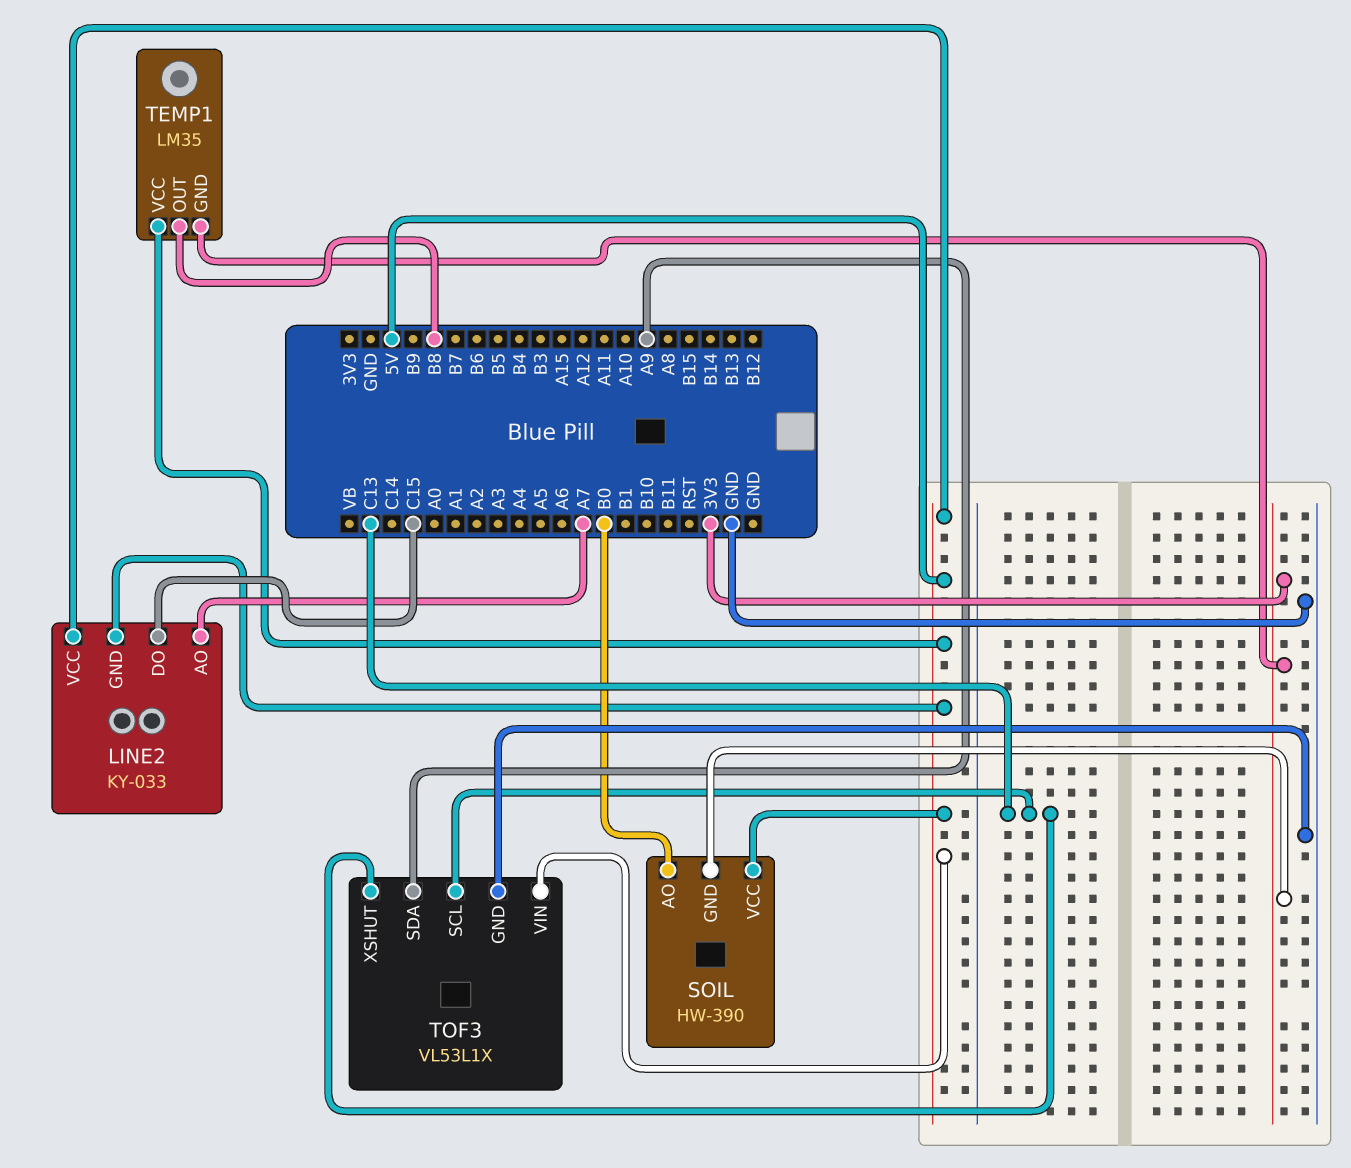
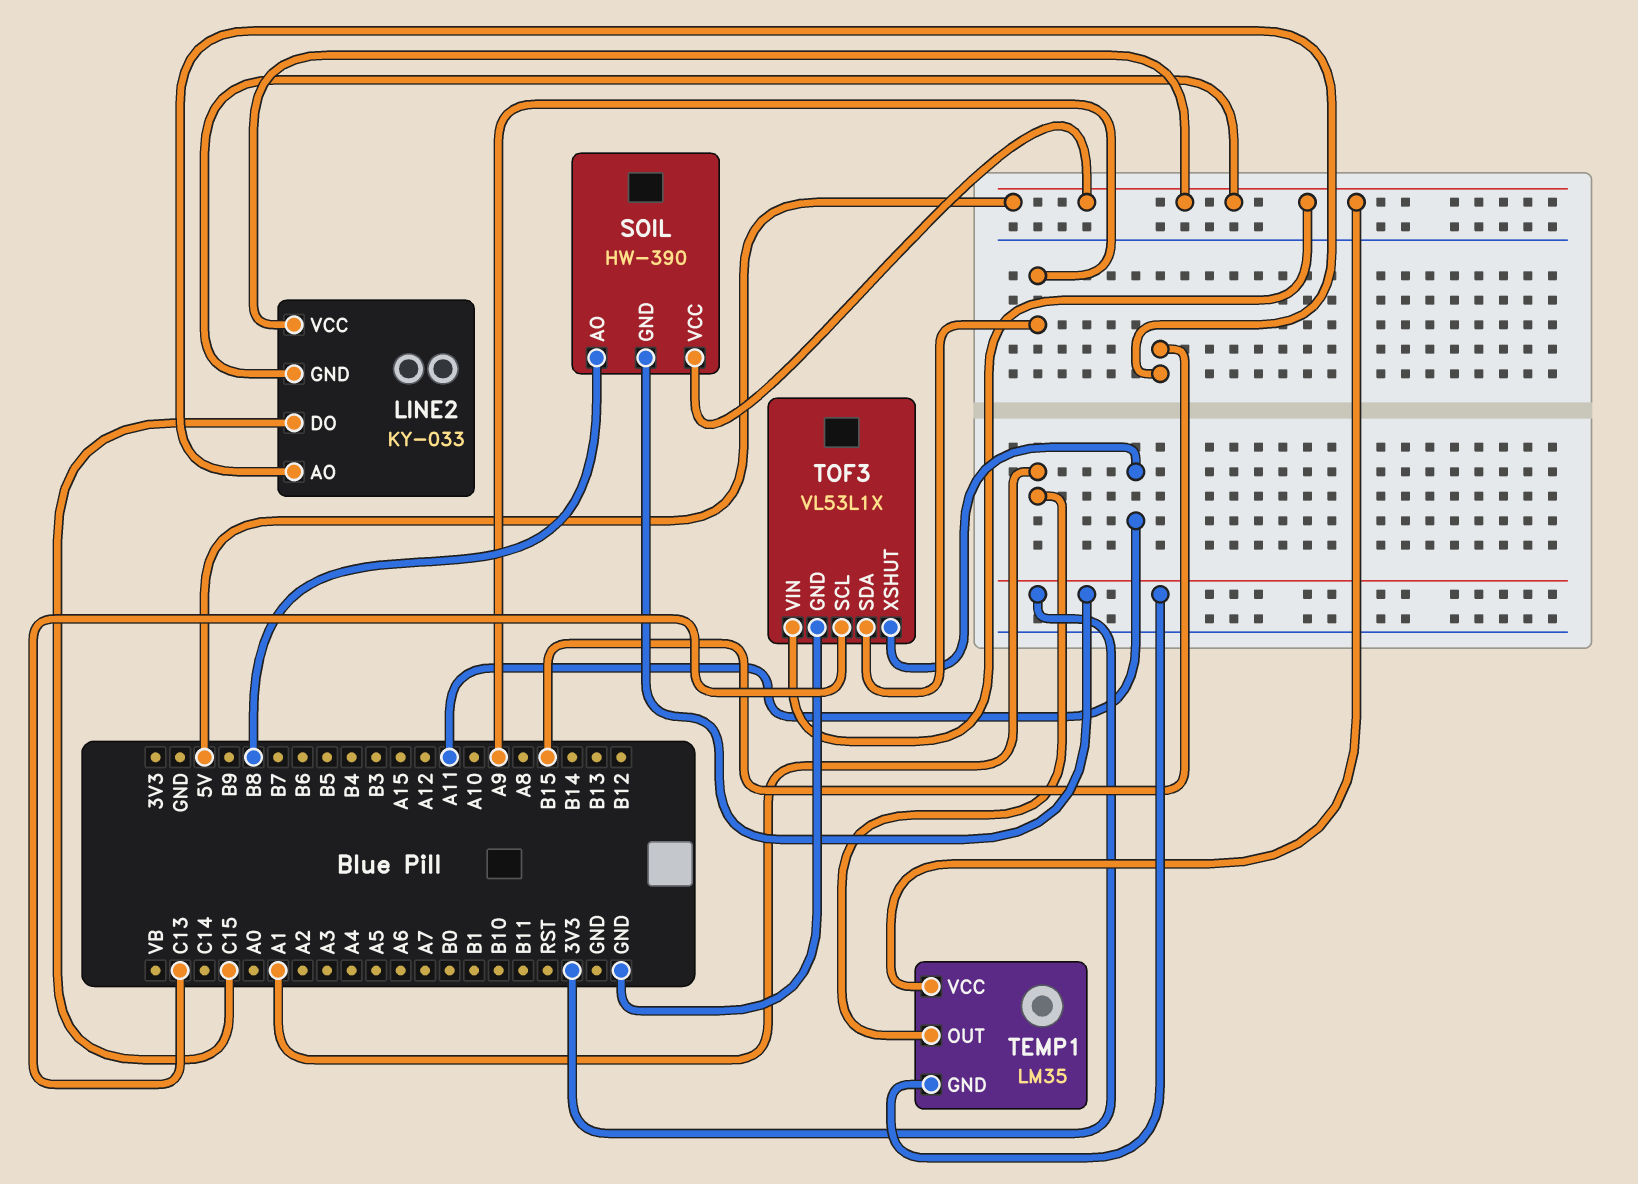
LINE2 pin AO: A7 -> B15
SOIL pin AO: B0 -> B8
TEMP1 pin OUT: B8 -> A1
TOF3 pin XSHUT: C13 -> A11

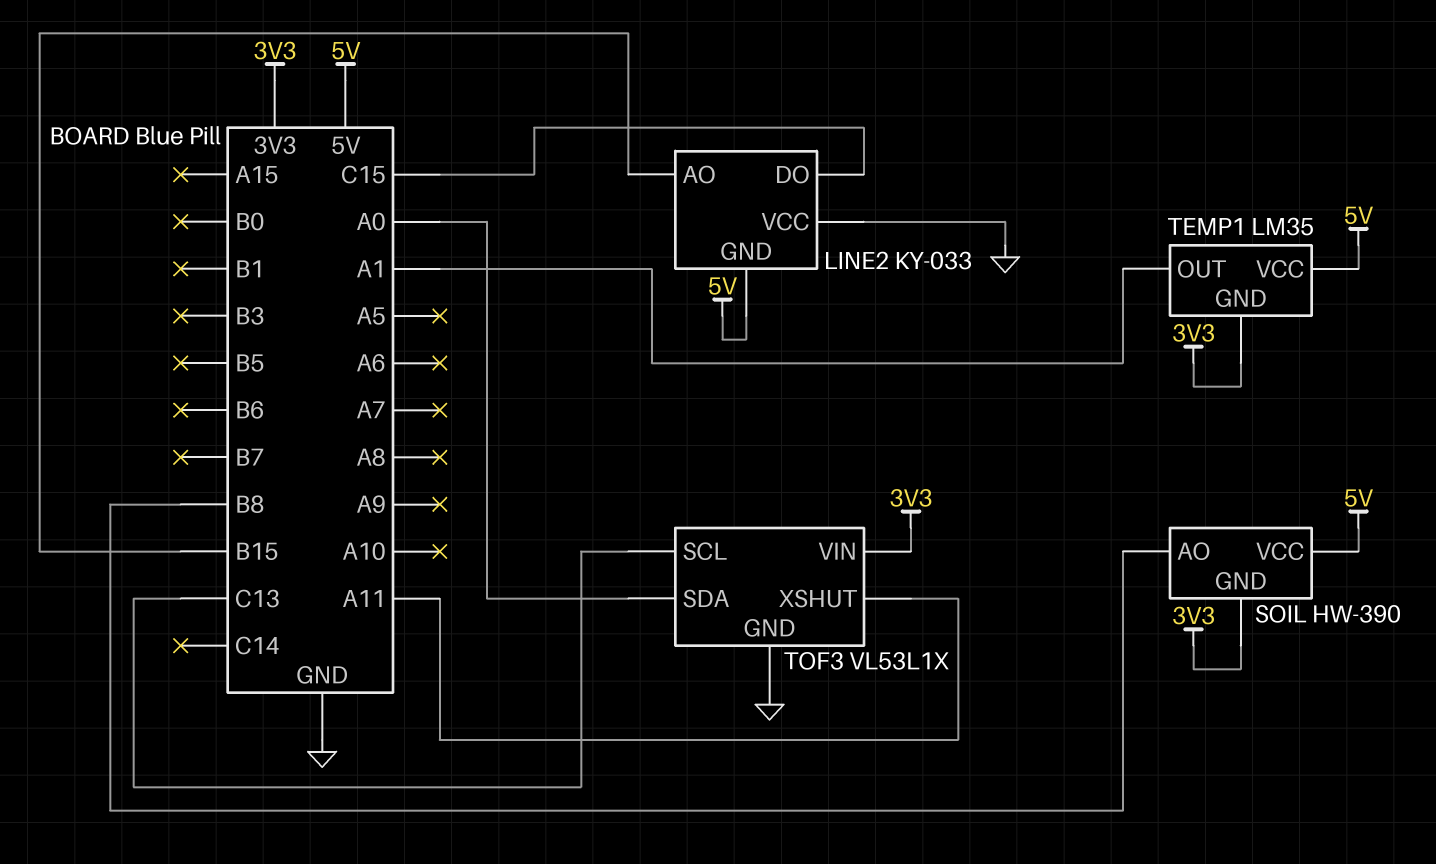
LINE2 pin VCC: 5V -> GND
TOF3 pin SDA: A9 -> A0
TOF3 pin VIN: 5V -> 3V3

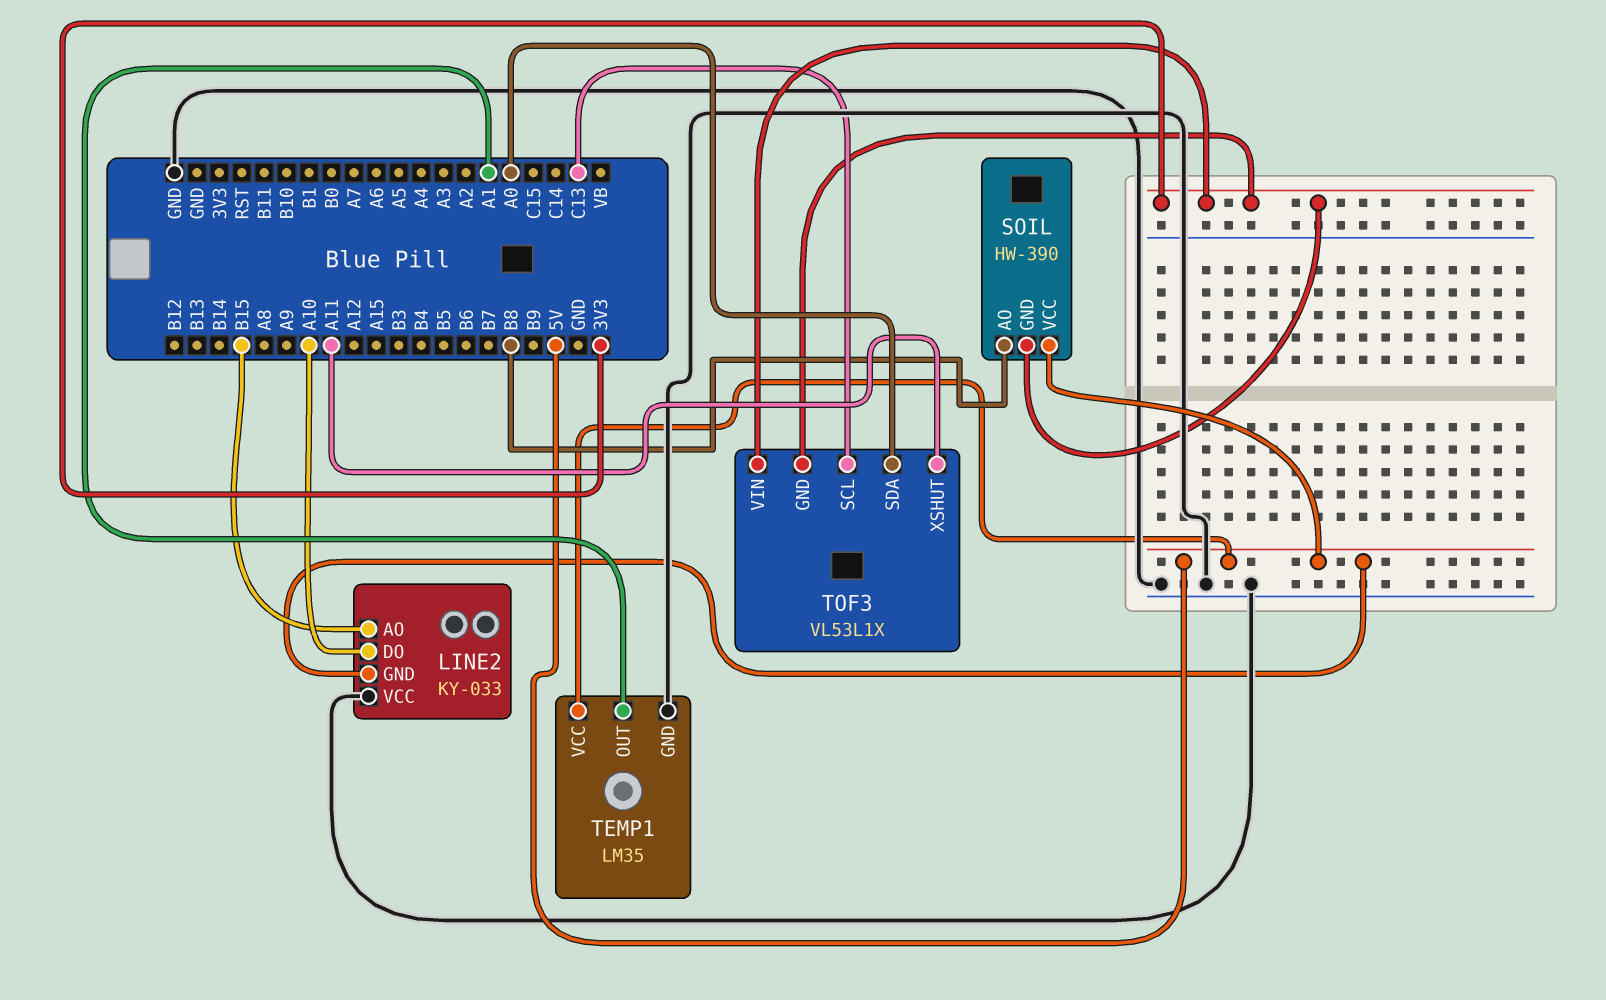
LINE2 pin DO: C15 -> A10
TEMP1 pin GND: 3V3 -> GND
TOF3 pin GND: GND -> 3V3

